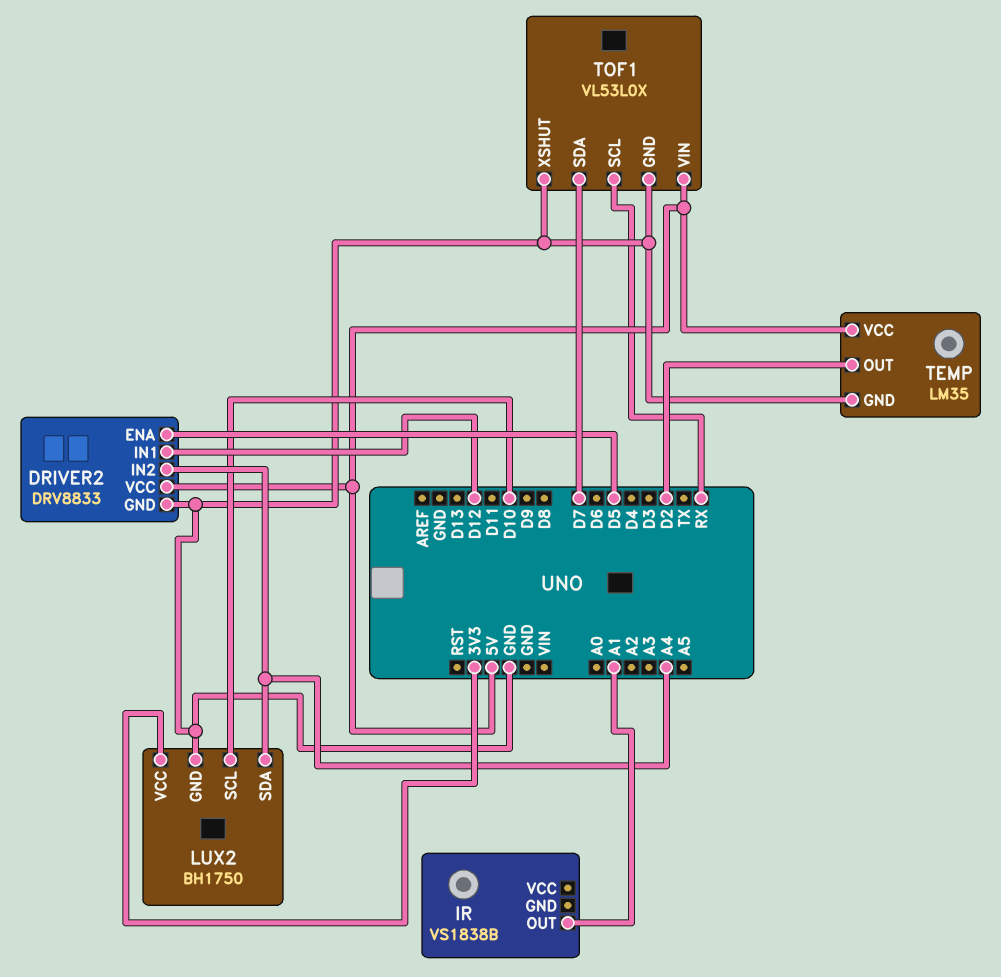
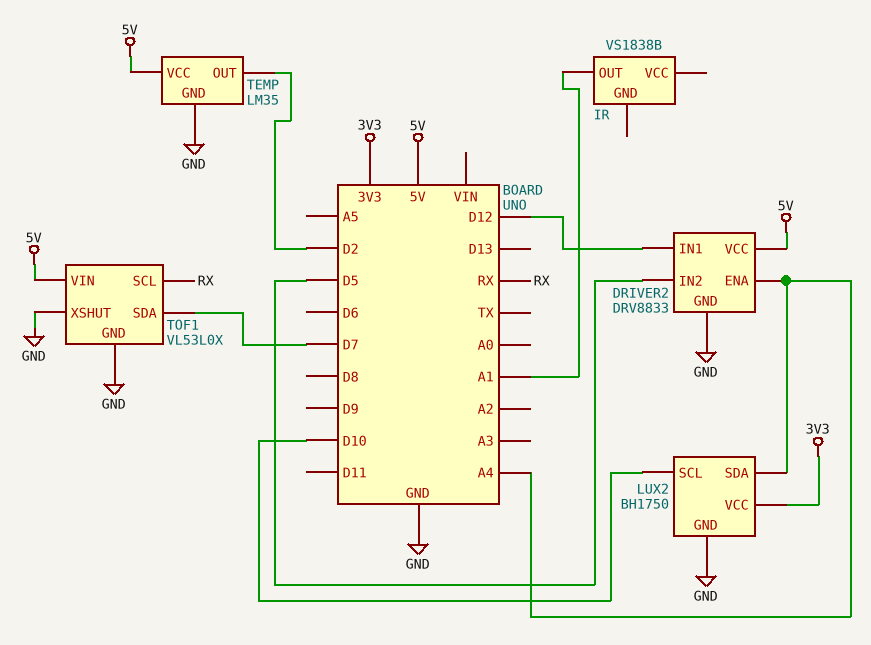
DRIVER2 pin ENA: D5 -> A4
DRIVER2 pin IN2: A4 -> D5

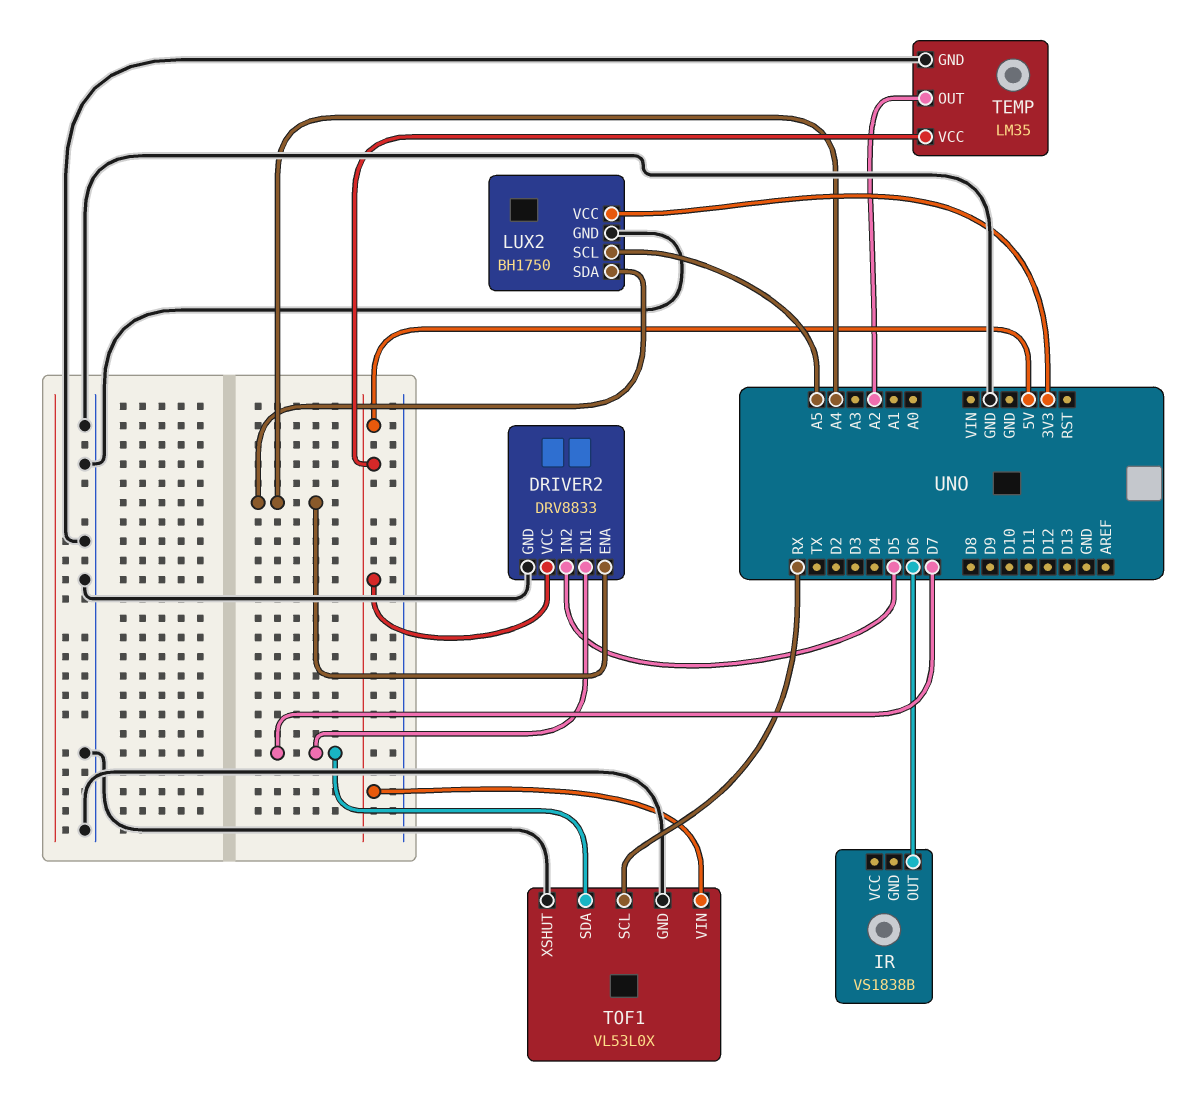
DRIVER2 pin IN1: D12 -> D7
IR pin OUT: A1 -> D6
LUX2 pin SCL: D10 -> A5
TEMP pin OUT: D2 -> A2

